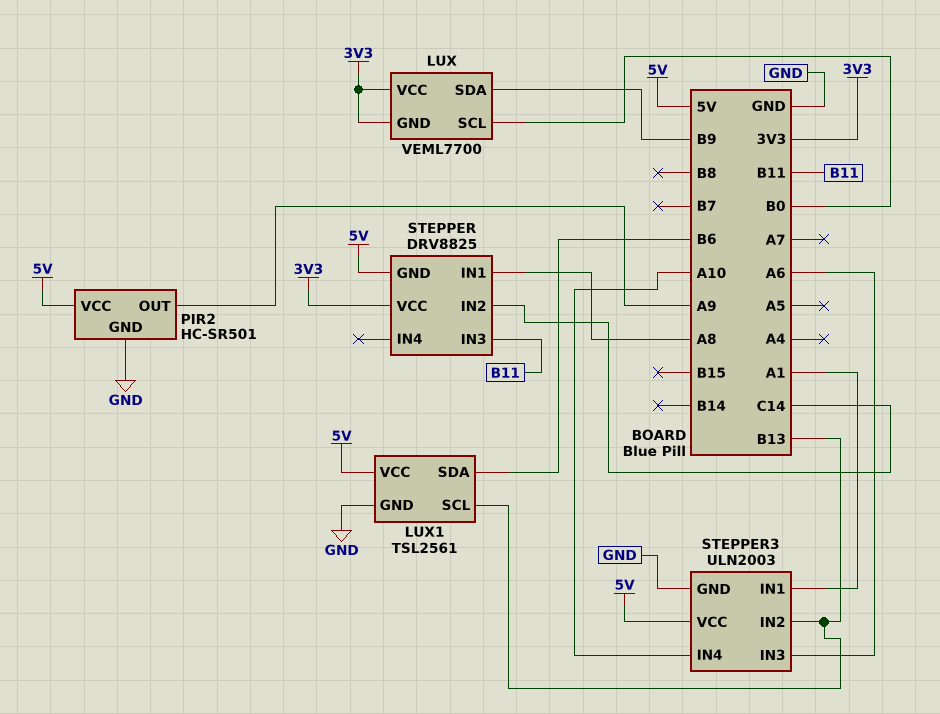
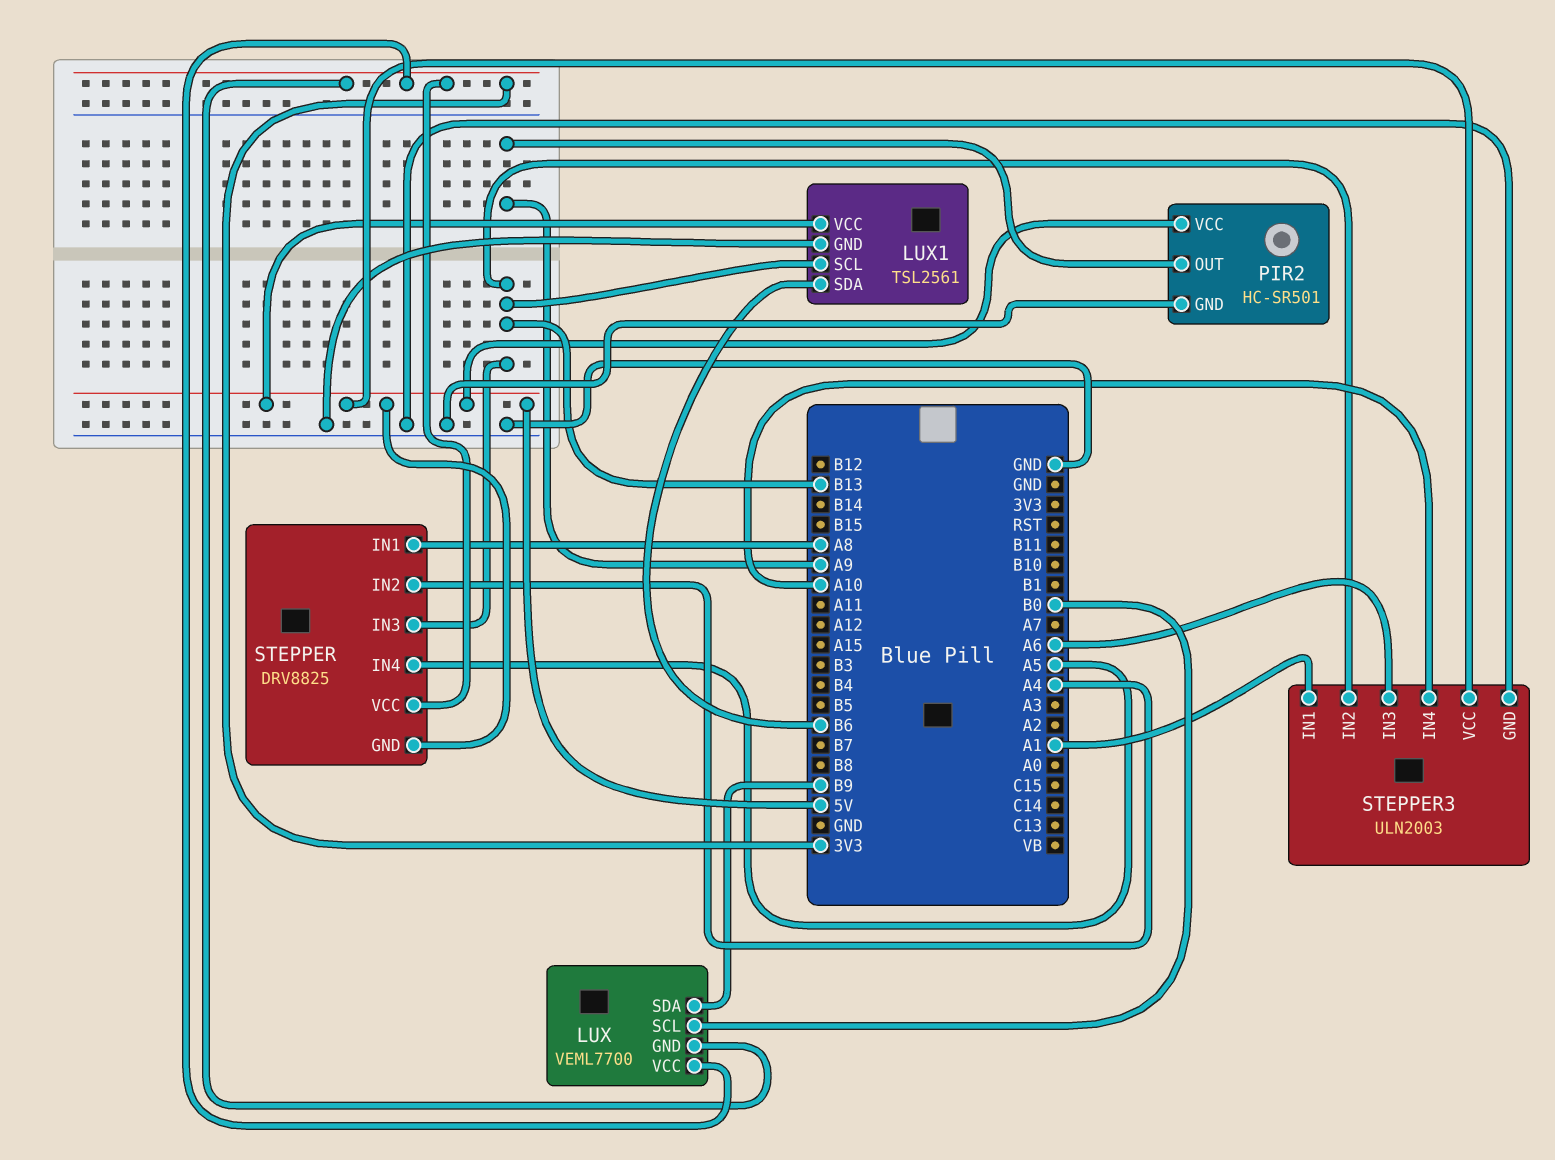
STEPPER pin IN2: C14 -> A4
STEPPER pin IN3: B11 -> B13
STEPPER pin IN4: none -> A5

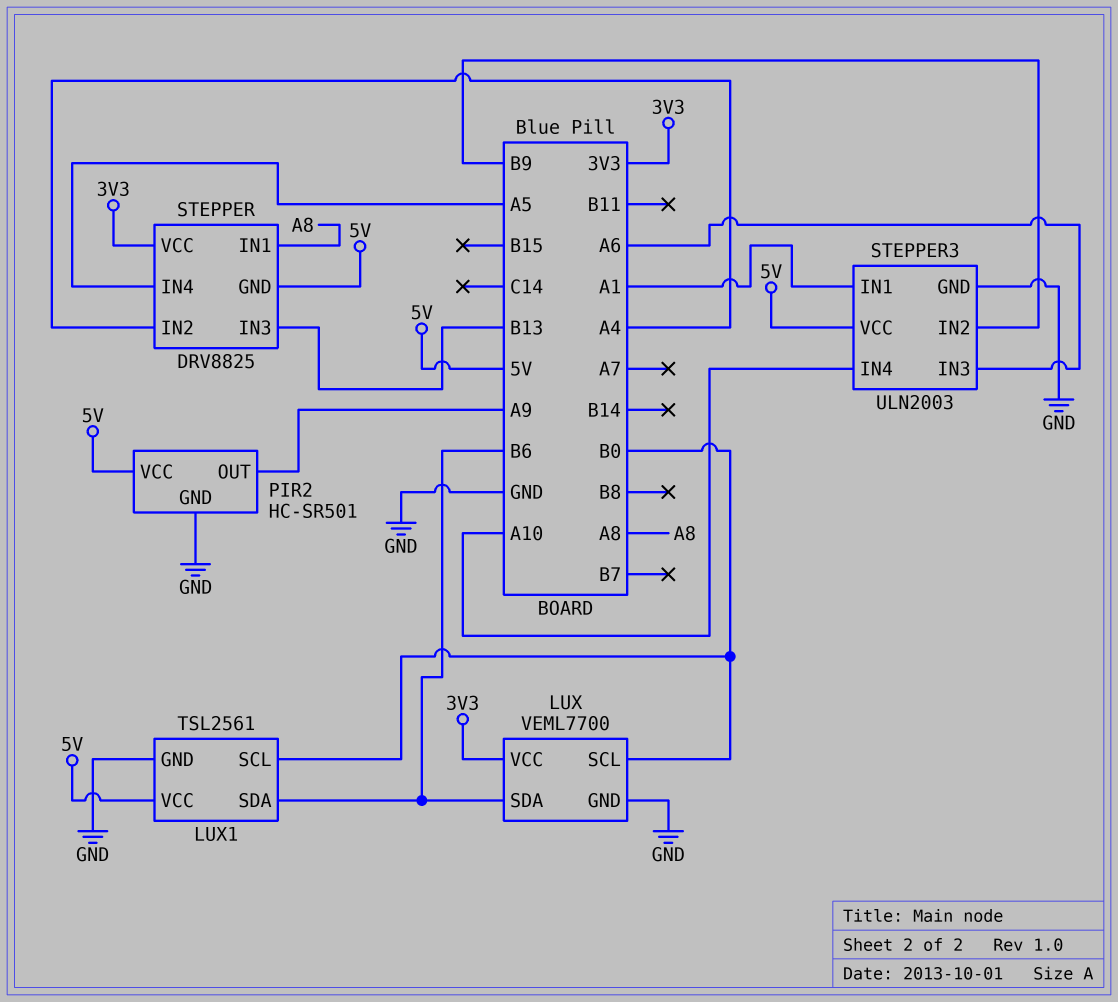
LUX pin GND: 3V3 -> GND
LUX pin SDA: B9 -> B6
LUX1 pin SCL: B13 -> B0
STEPPER3 pin IN2: B13 -> B9

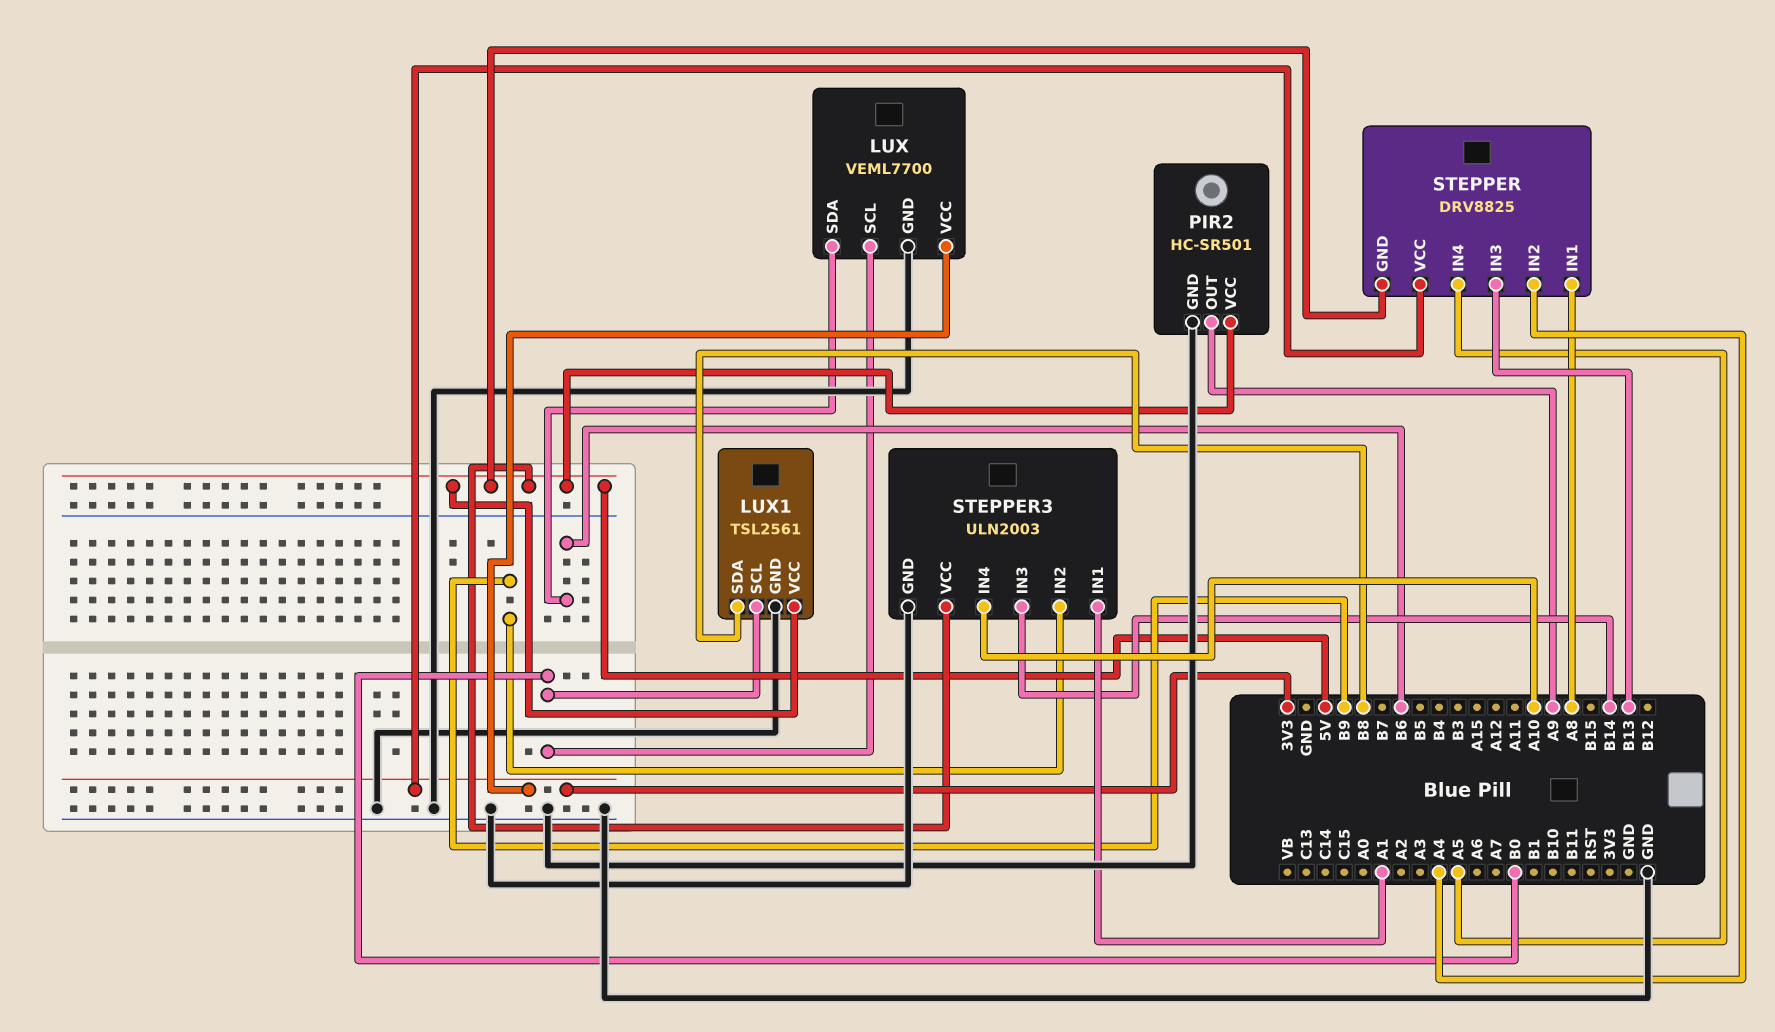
LUX1 pin SDA: B6 -> B8
STEPPER3 pin IN3: A6 -> B14

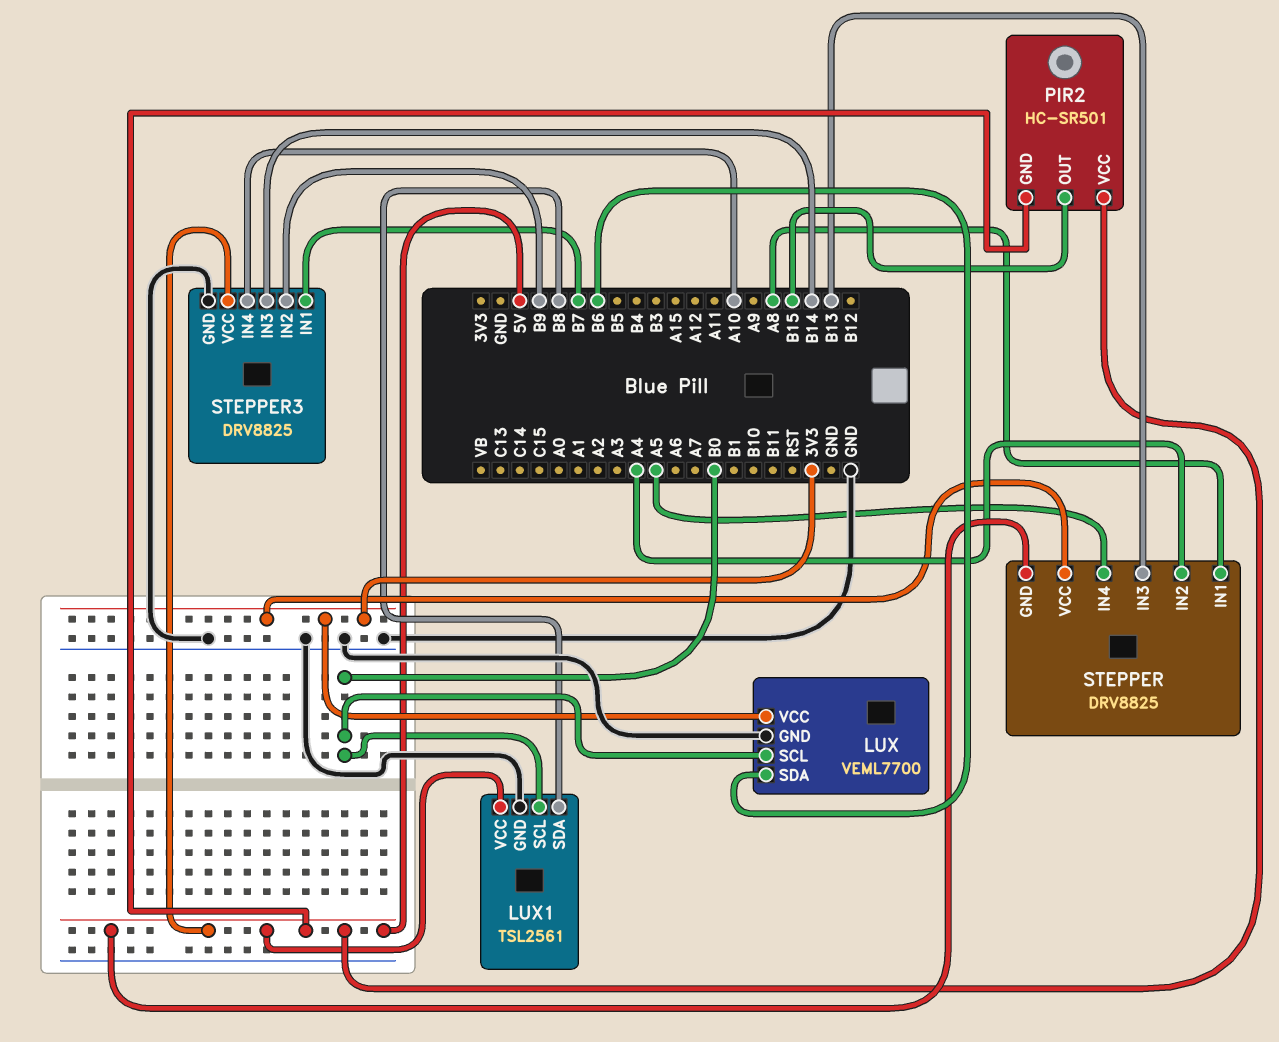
PIR2 pin GND: GND -> 5V
PIR2 pin OUT: A9 -> B15
STEPPER3: ULN2003 -> DRV8825
STEPPER3 pin IN1: A1 -> B7

